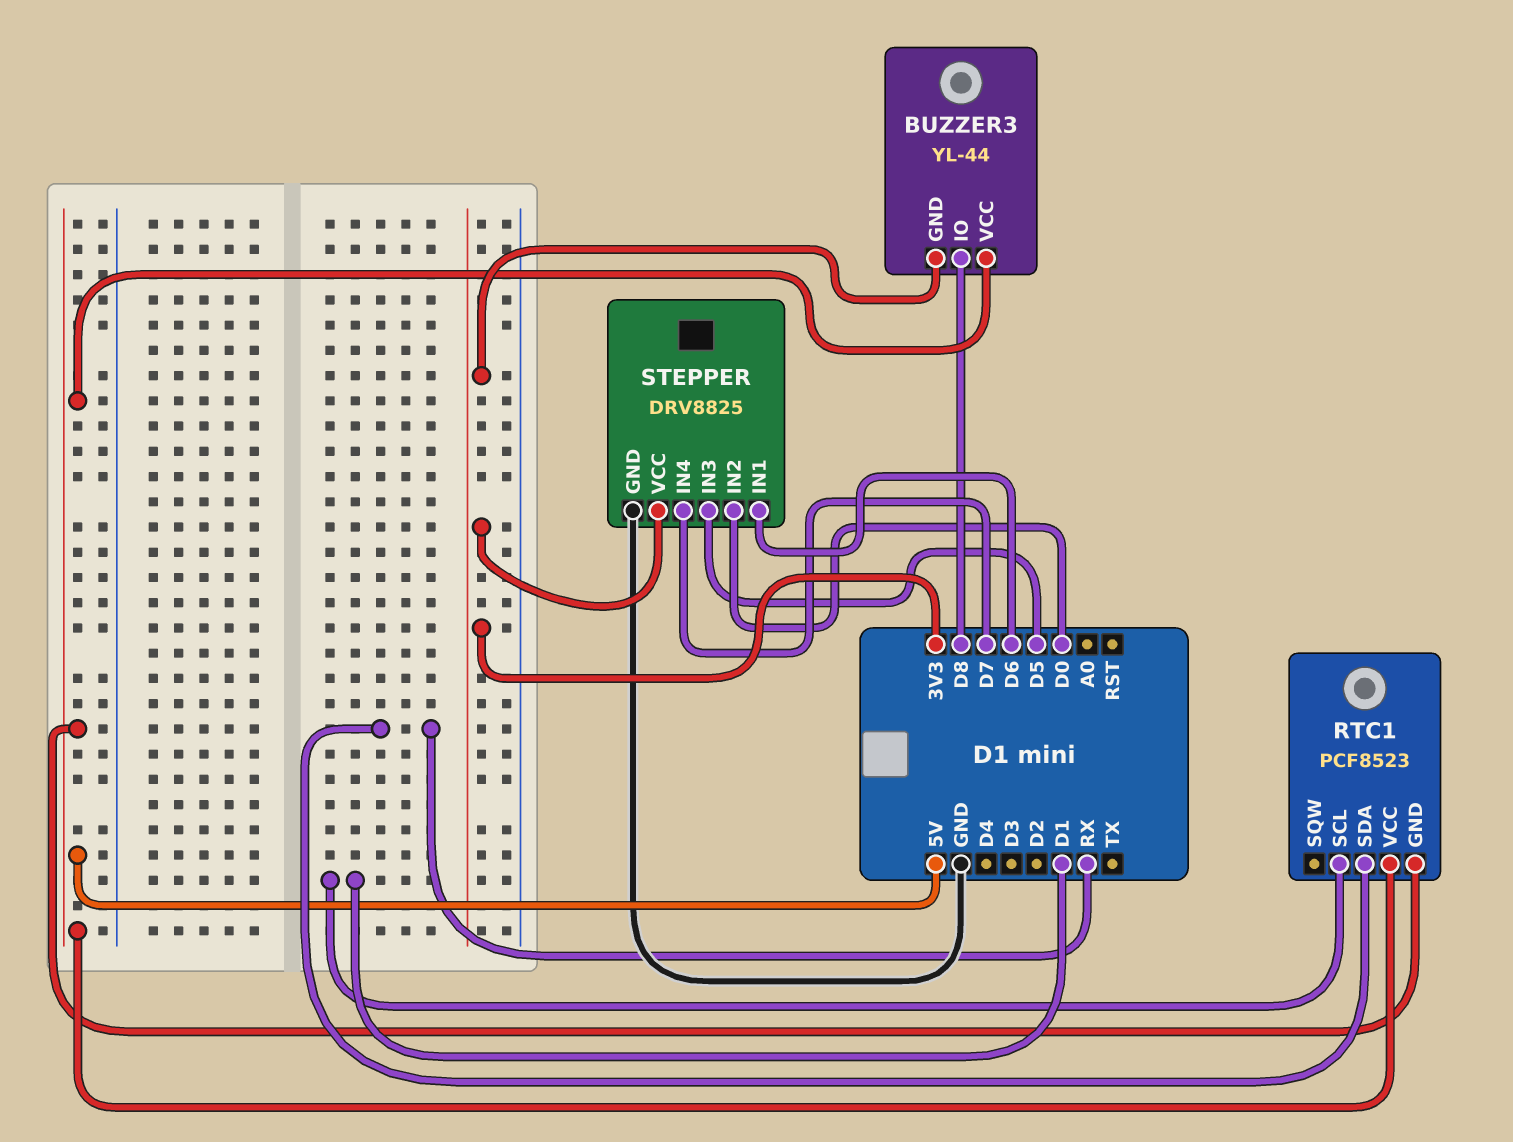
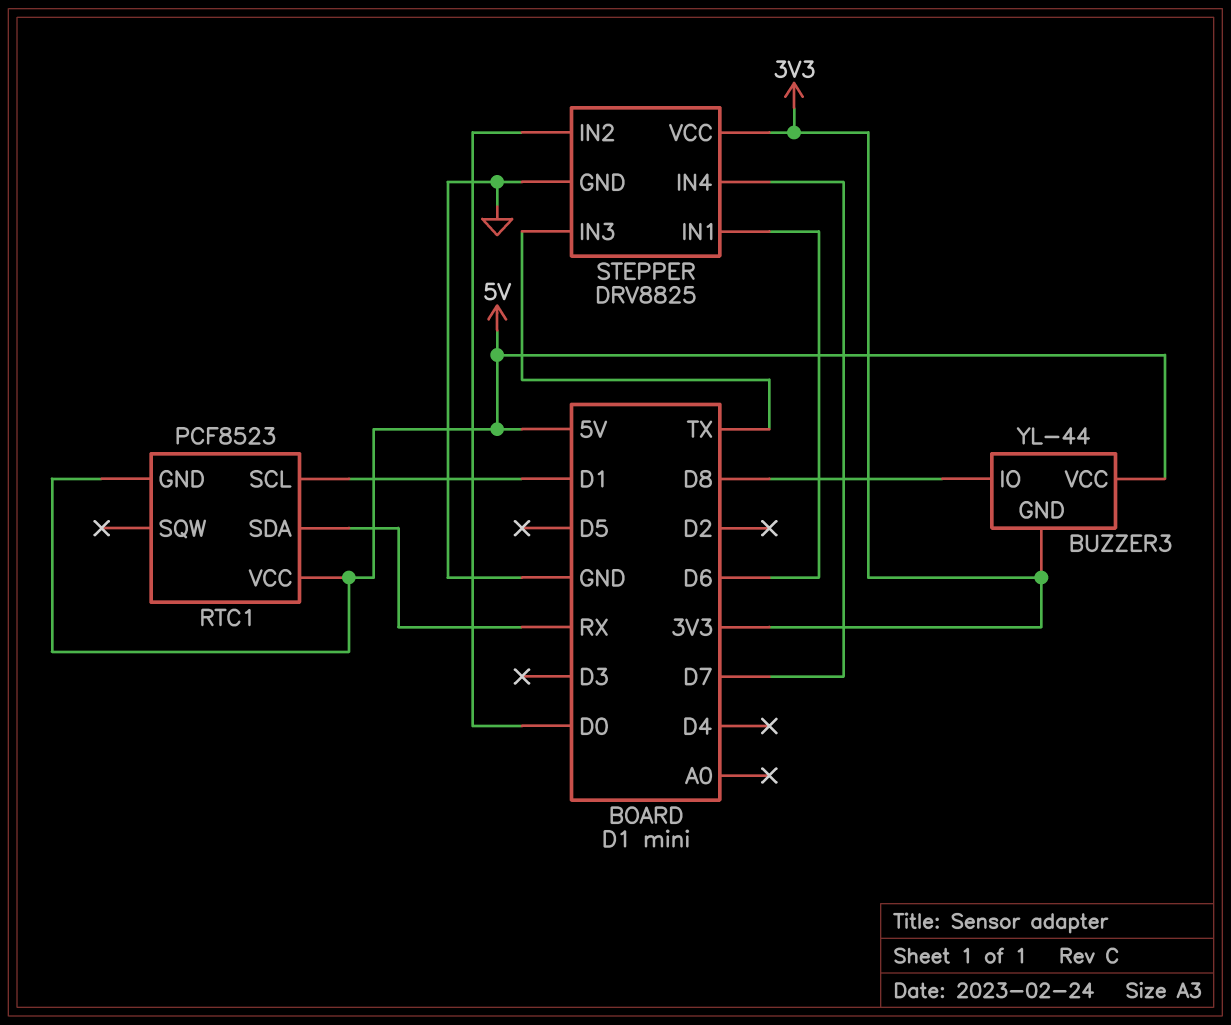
STEPPER pin IN3: D5 -> TX

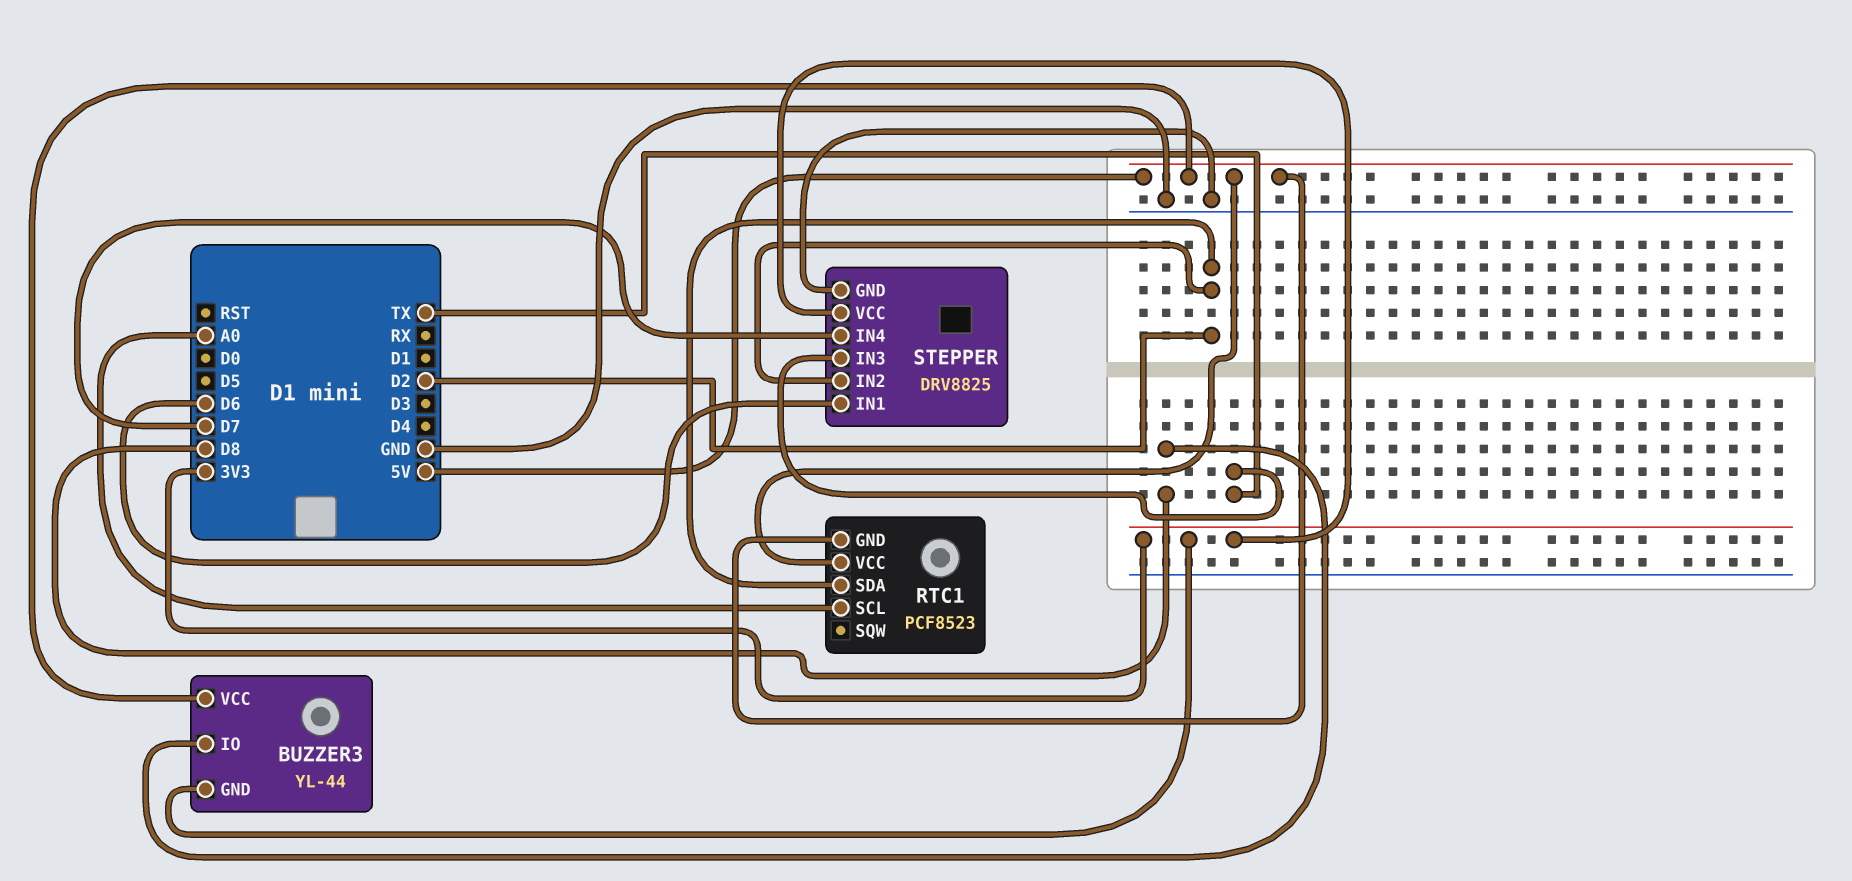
RTC1 pin SCL: D1 -> A0
RTC1 pin SDA: RX -> D2
STEPPER pin IN2: D0 -> D2

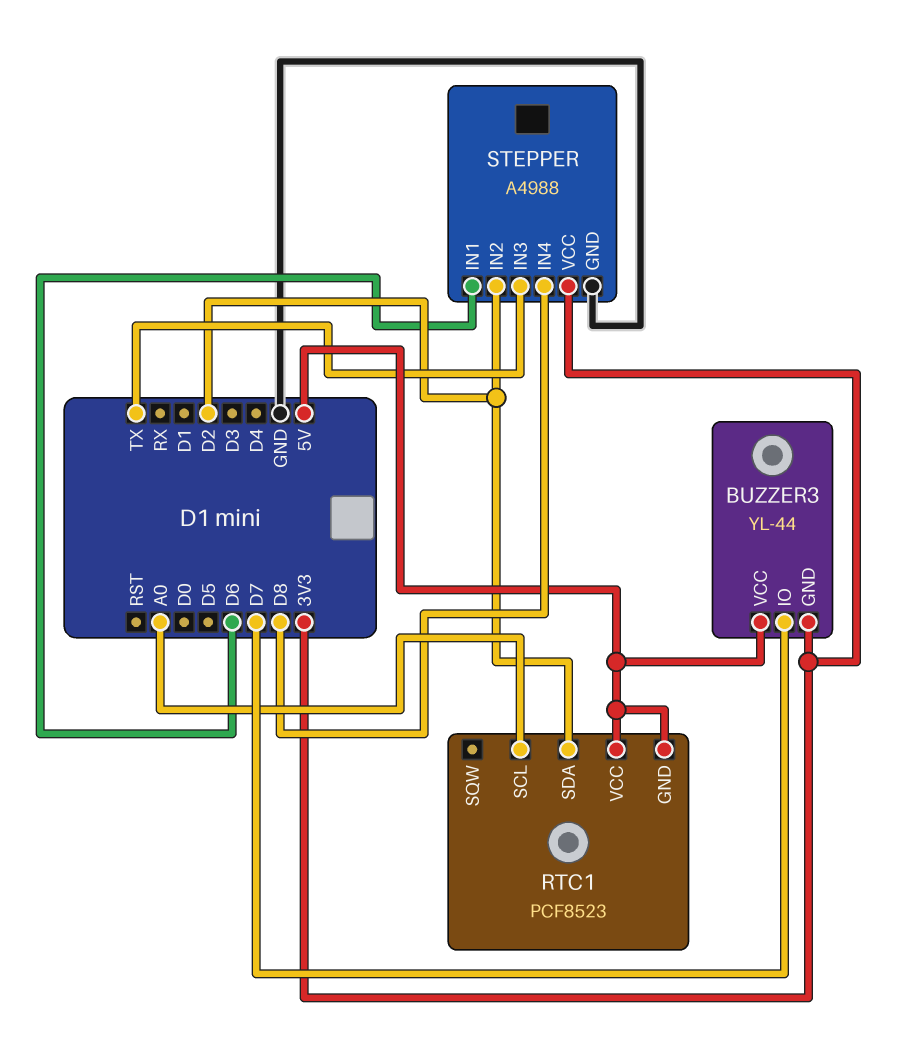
BUZZER3 pin IO: D8 -> D7
STEPPER: DRV8825 -> A4988
STEPPER pin IN4: D7 -> D8

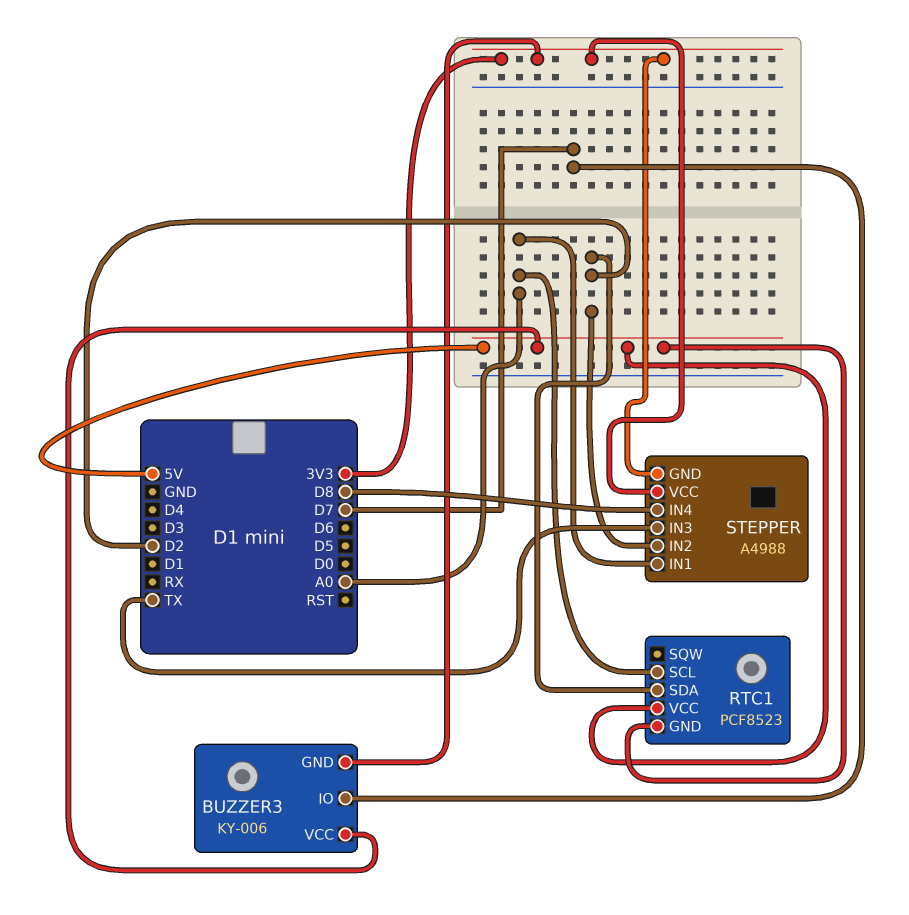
BUZZER3: YL-44 -> KY-006
STEPPER pin GND: GND -> 3V3
STEPPER pin IN1: D6 -> A0

